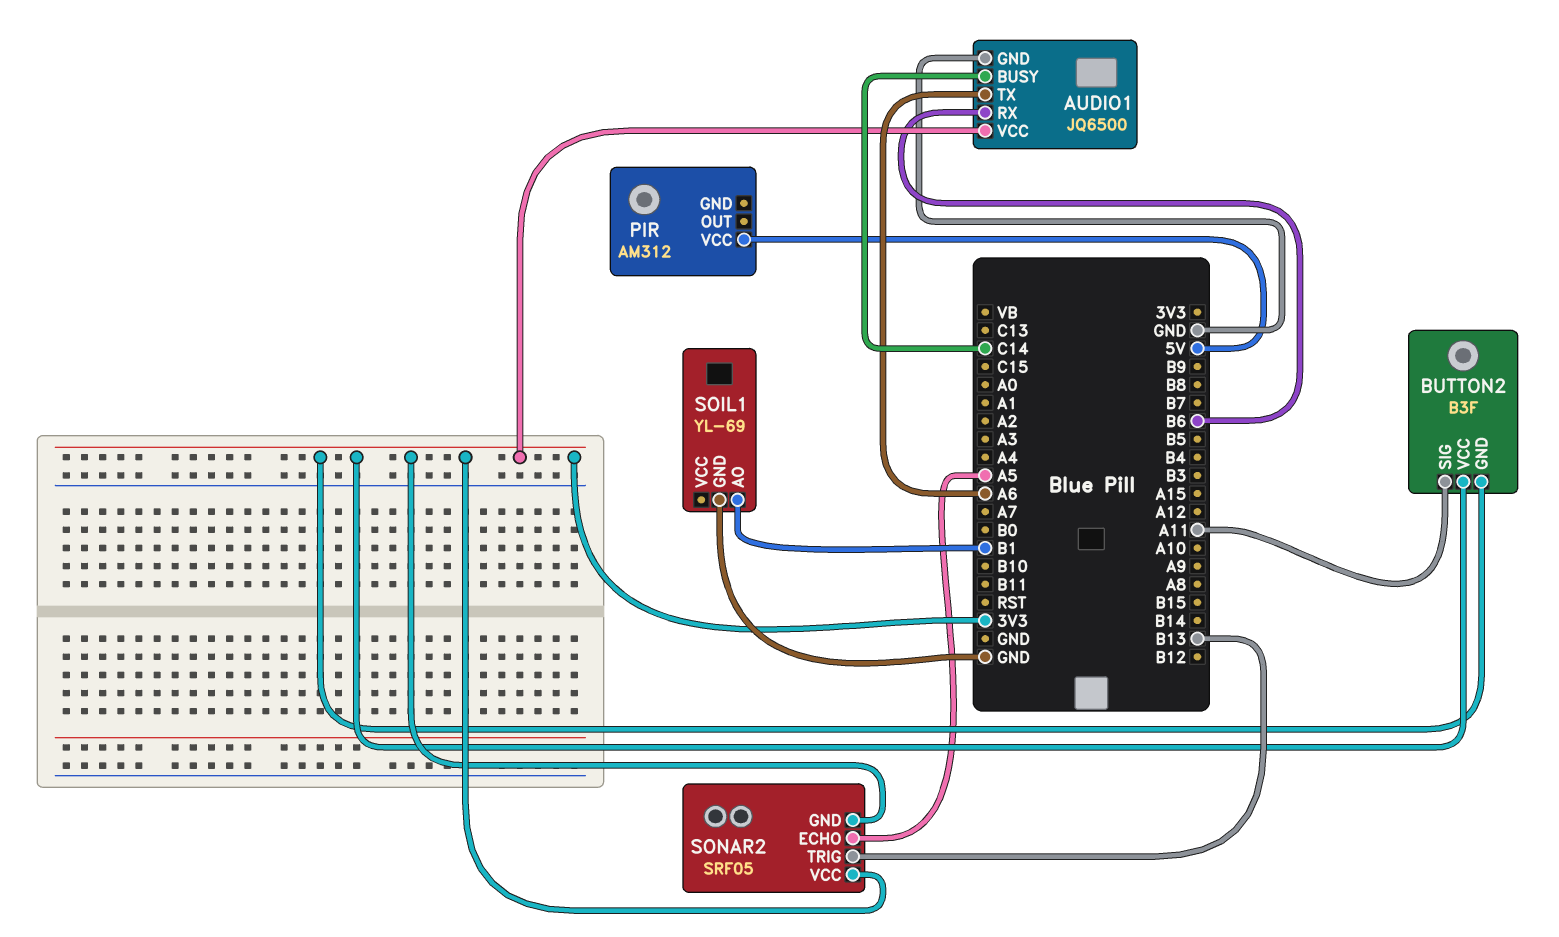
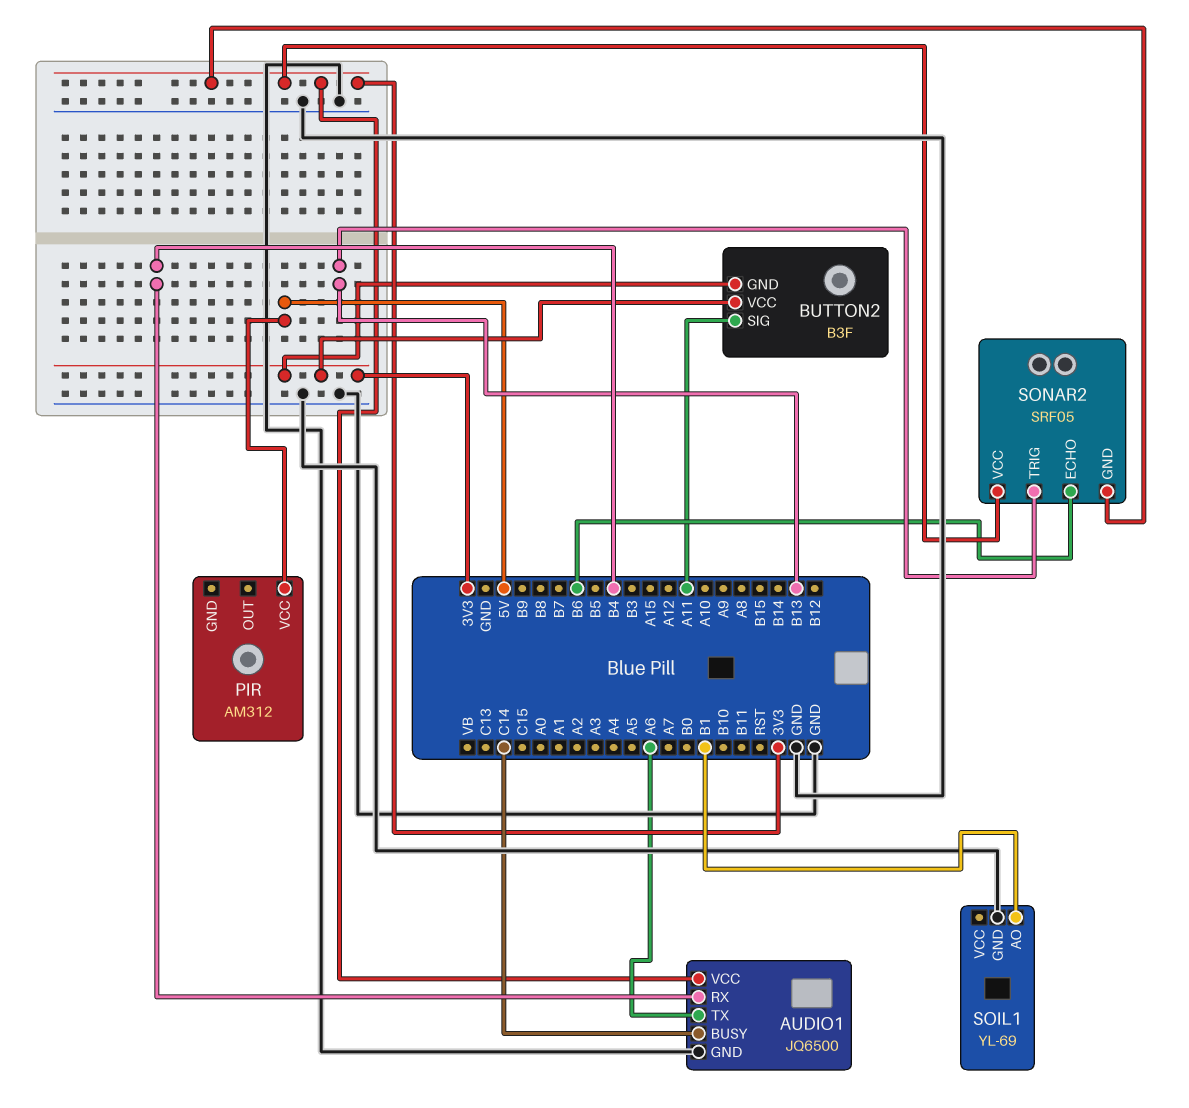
AUDIO1 pin RX: B6 -> B4
SONAR2 pin ECHO: A5 -> B6

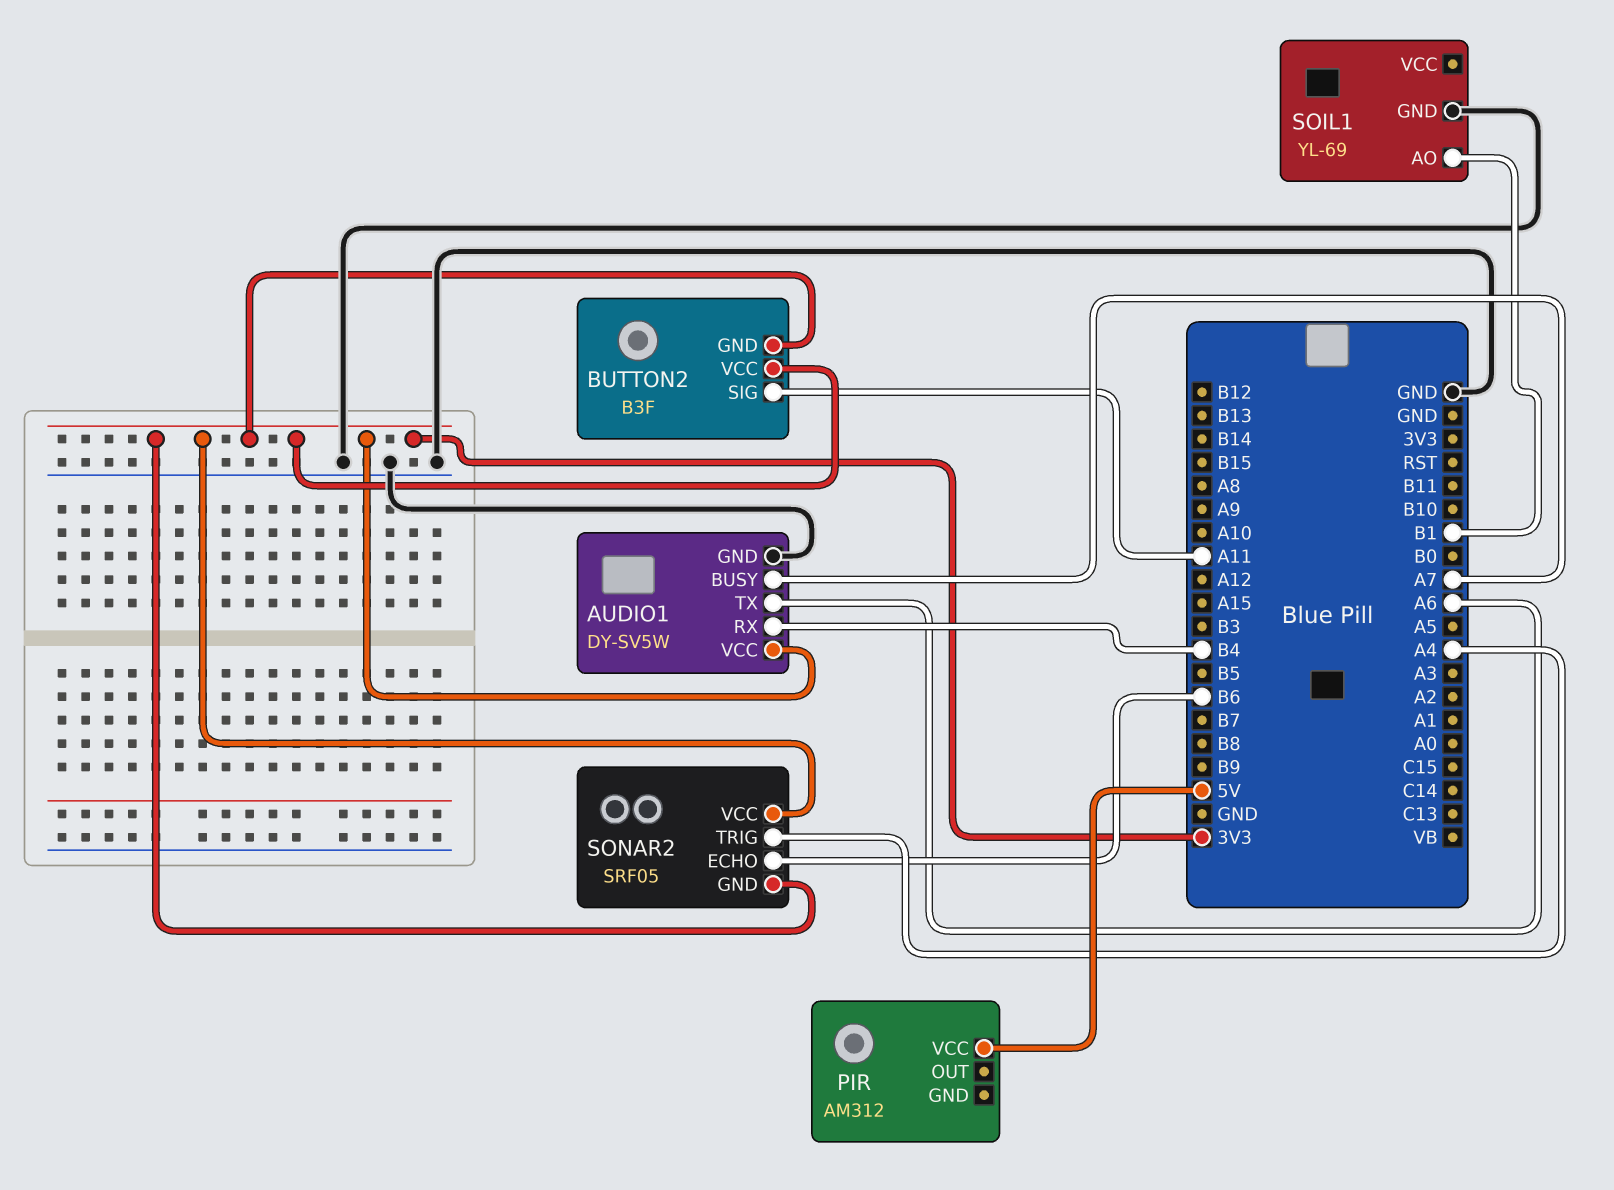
AUDIO1: JQ6500 -> DY-SV5W
AUDIO1 pin BUSY: C14 -> A7
SONAR2 pin TRIG: B13 -> A4

